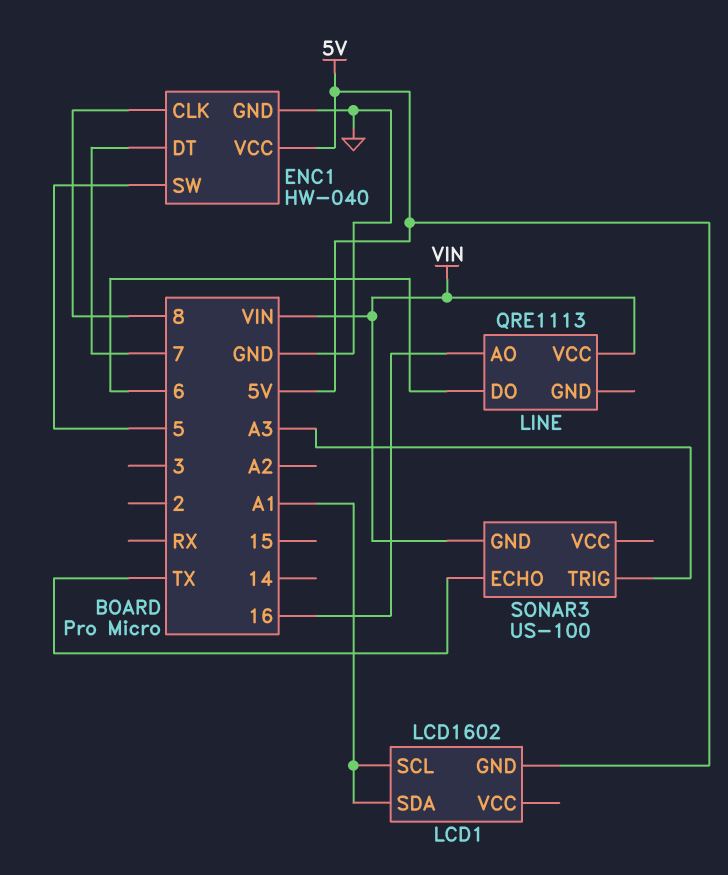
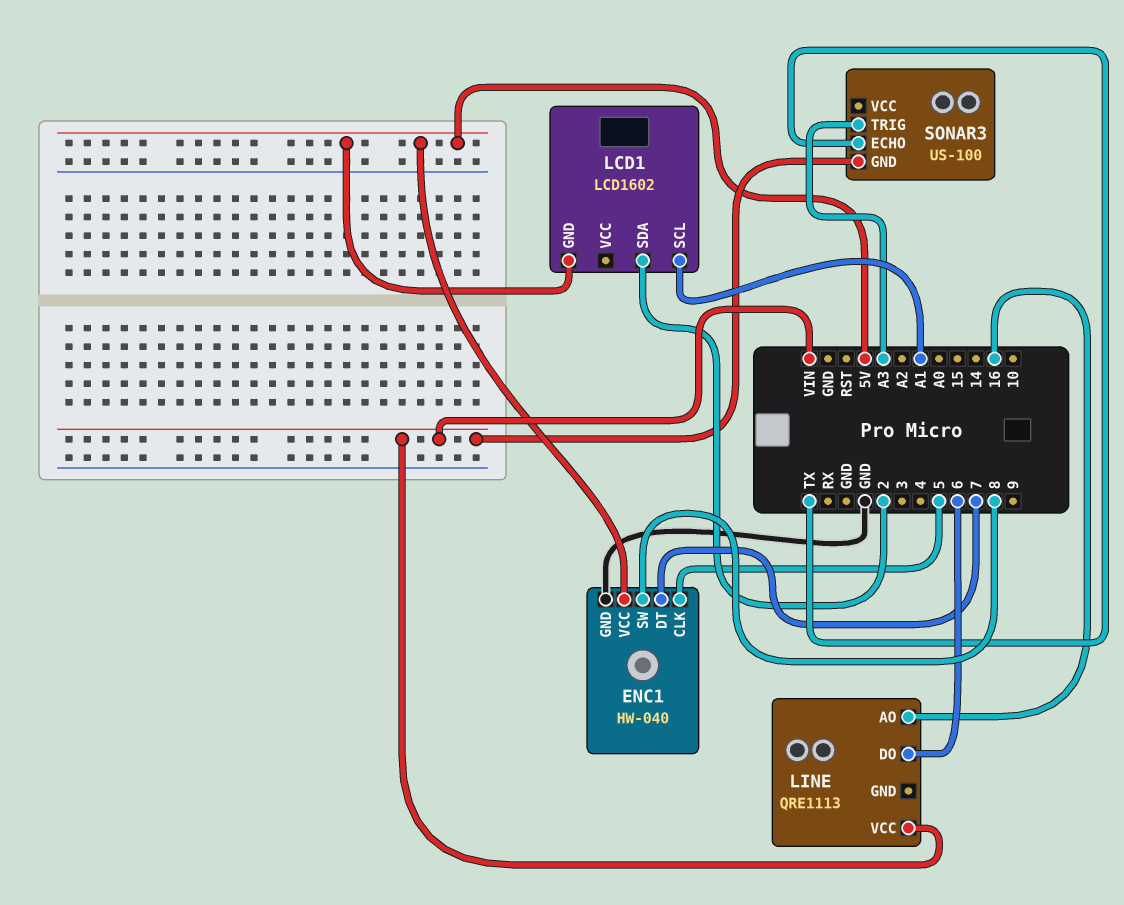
ENC1 pin CLK: 8 -> 5
ENC1 pin SW: 5 -> 8
LCD1 pin SDA: A1 -> 2

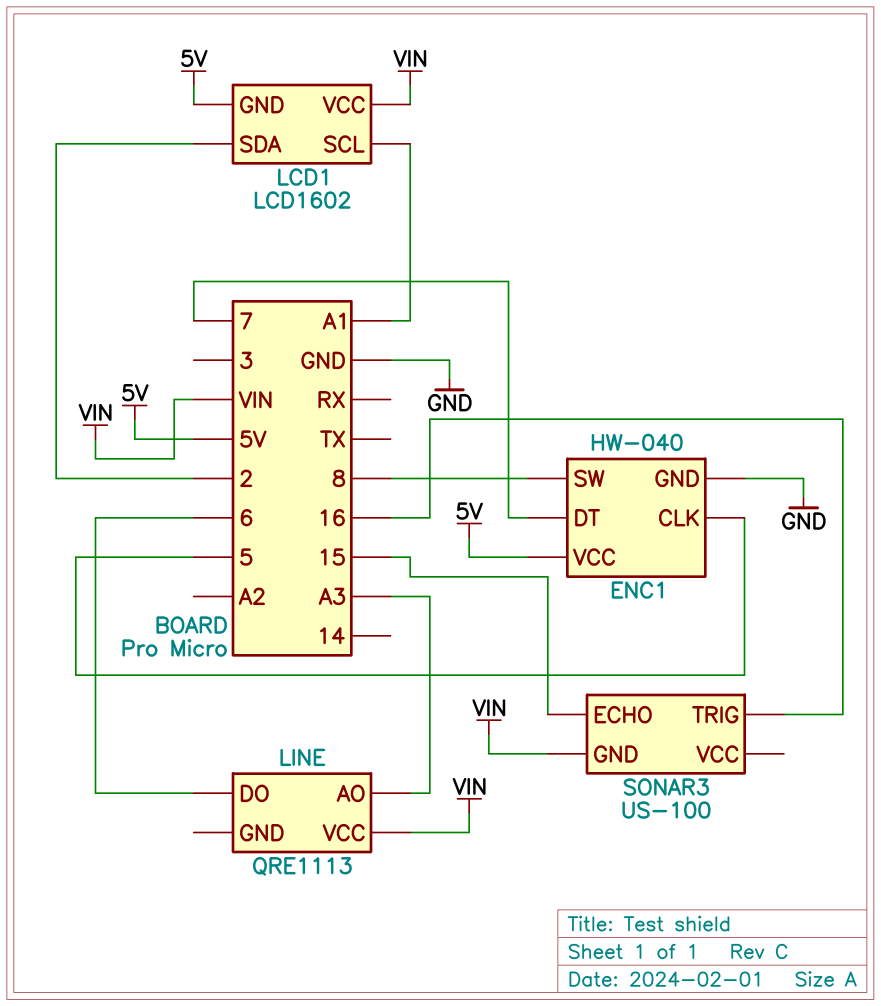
LCD1 pin VCC: none -> VIN
LINE pin AO: 16 -> A3
SONAR3 pin ECHO: TX -> 15
SONAR3 pin TRIG: A3 -> 16

